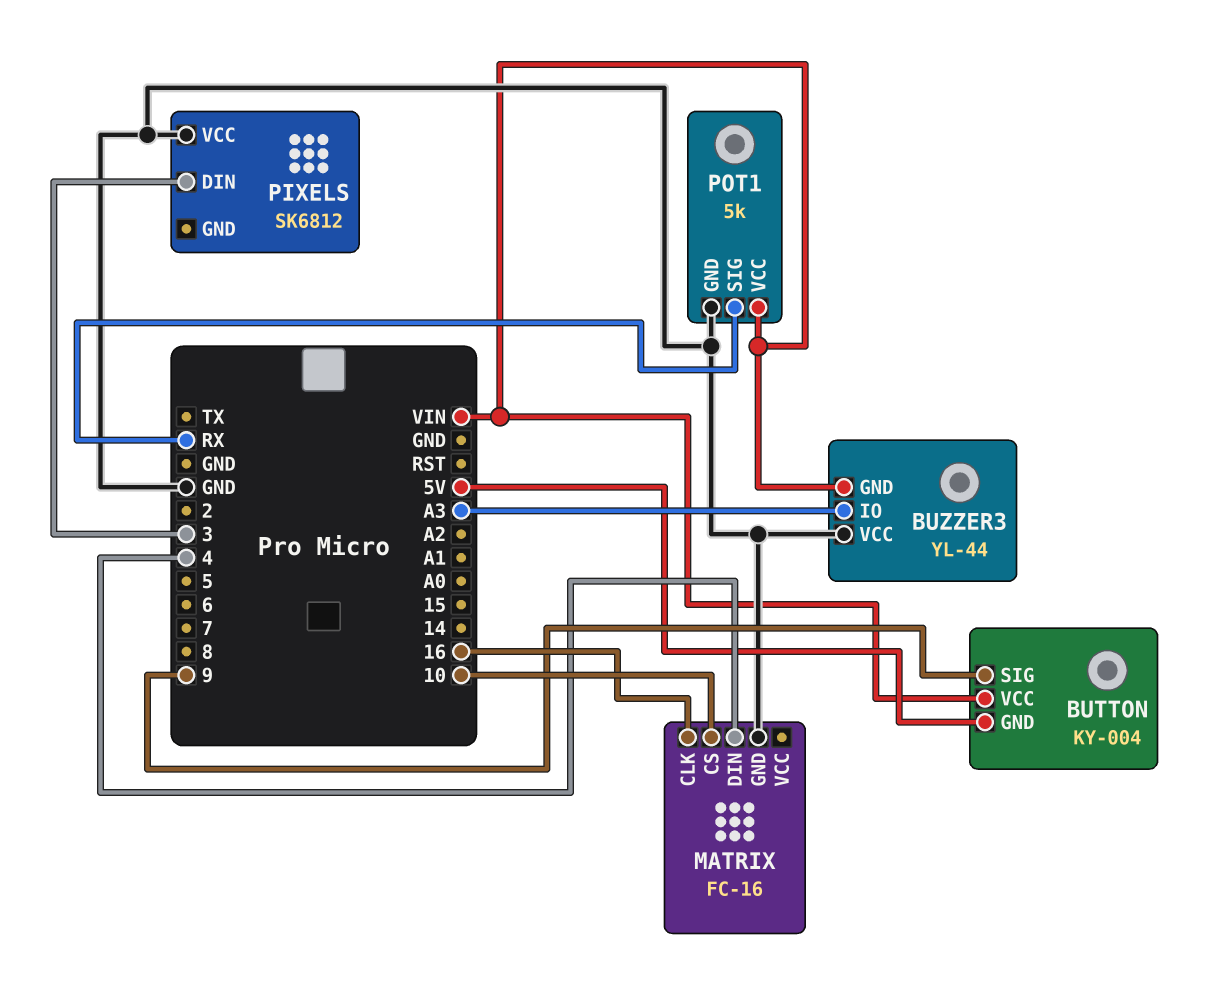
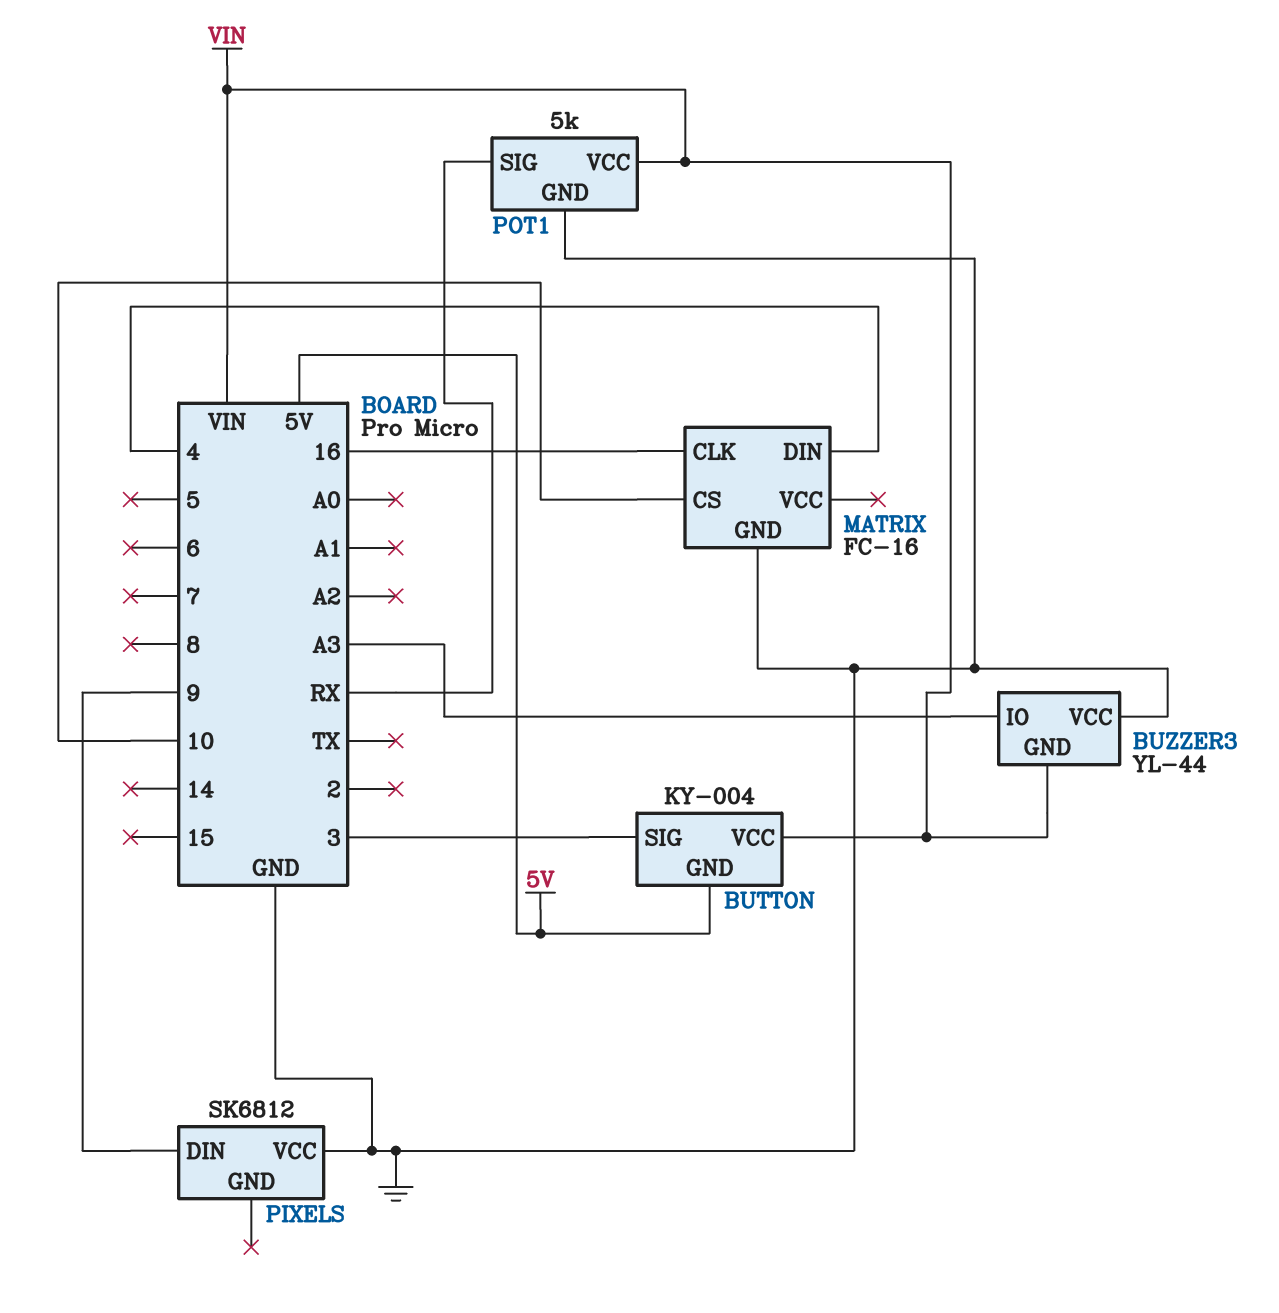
BUTTON pin SIG: 9 -> 3
PIXELS pin DIN: 3 -> 9

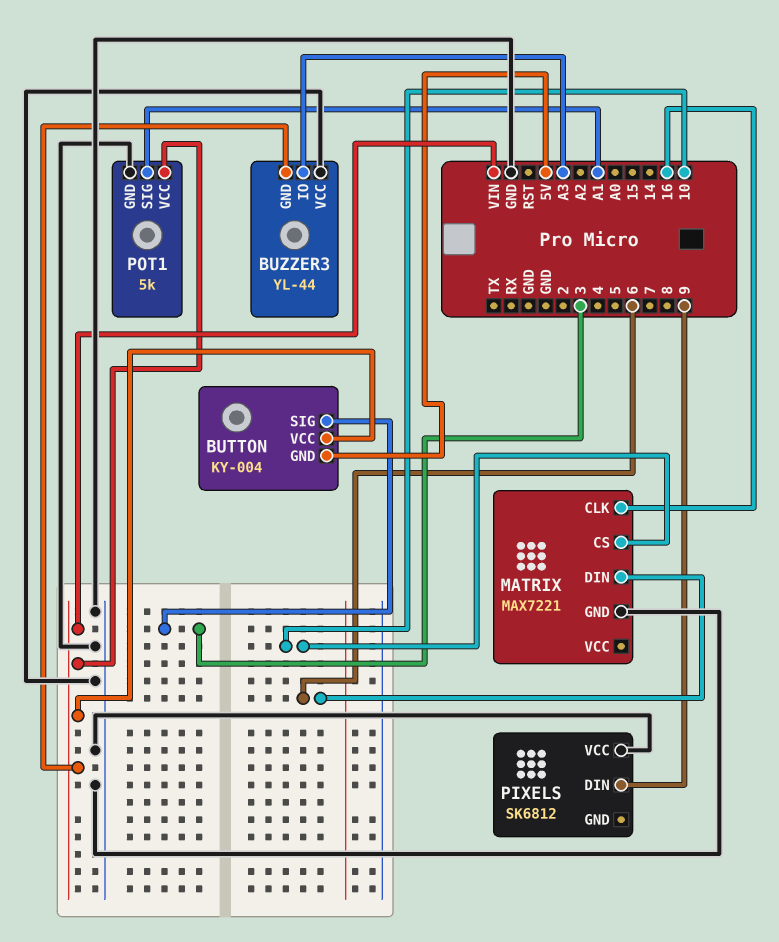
MATRIX: FC-16 -> MAX7221
MATRIX pin DIN: 4 -> 6
POT1 pin SIG: RX -> A1

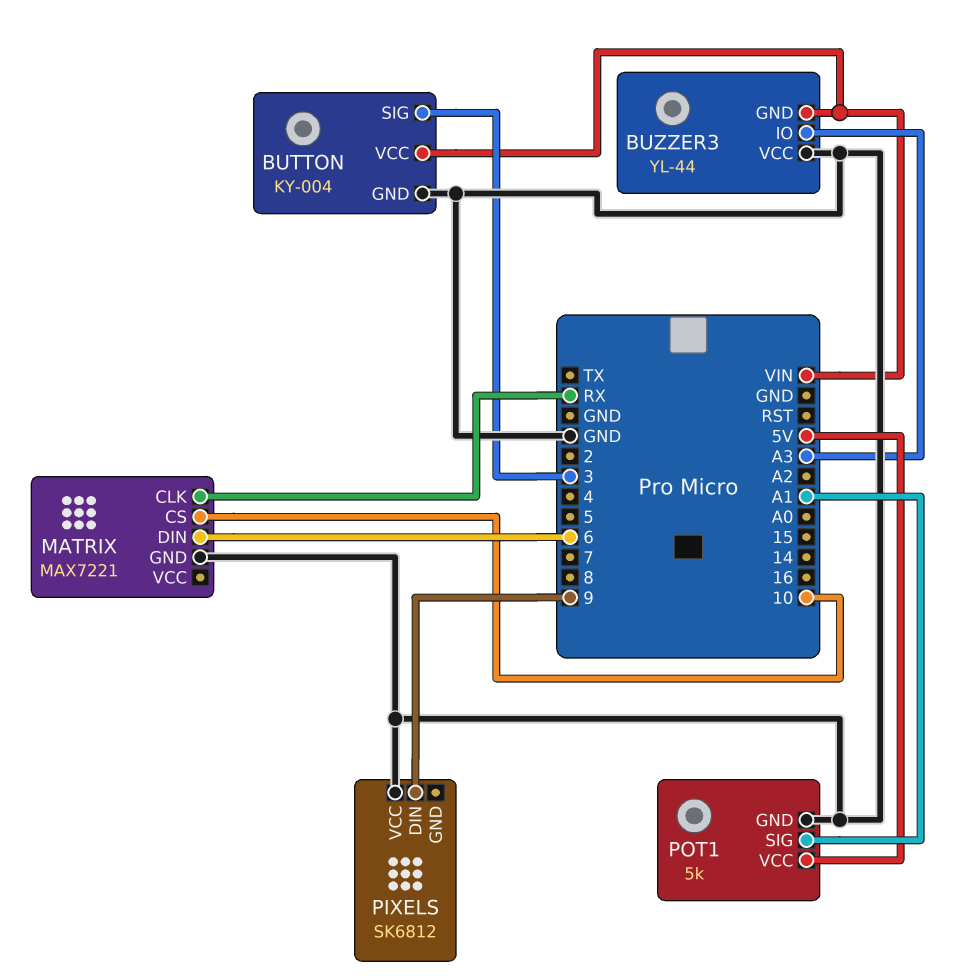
BUTTON pin GND: 5V -> GND
MATRIX pin CLK: 16 -> RX
POT1 pin VCC: VIN -> 5V

